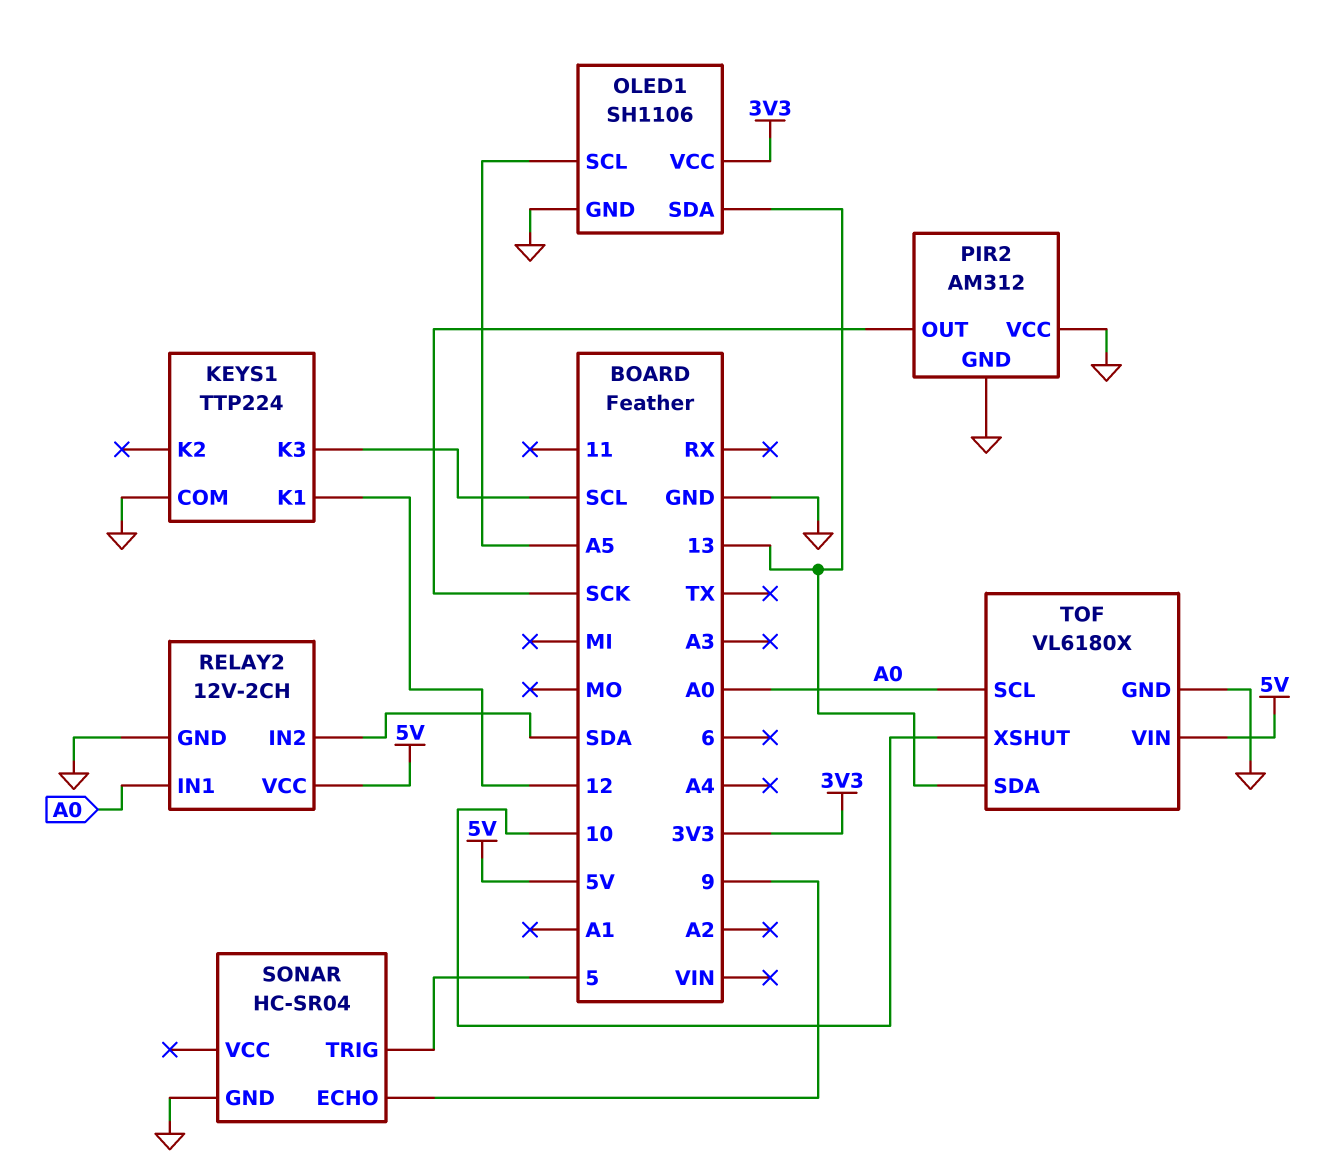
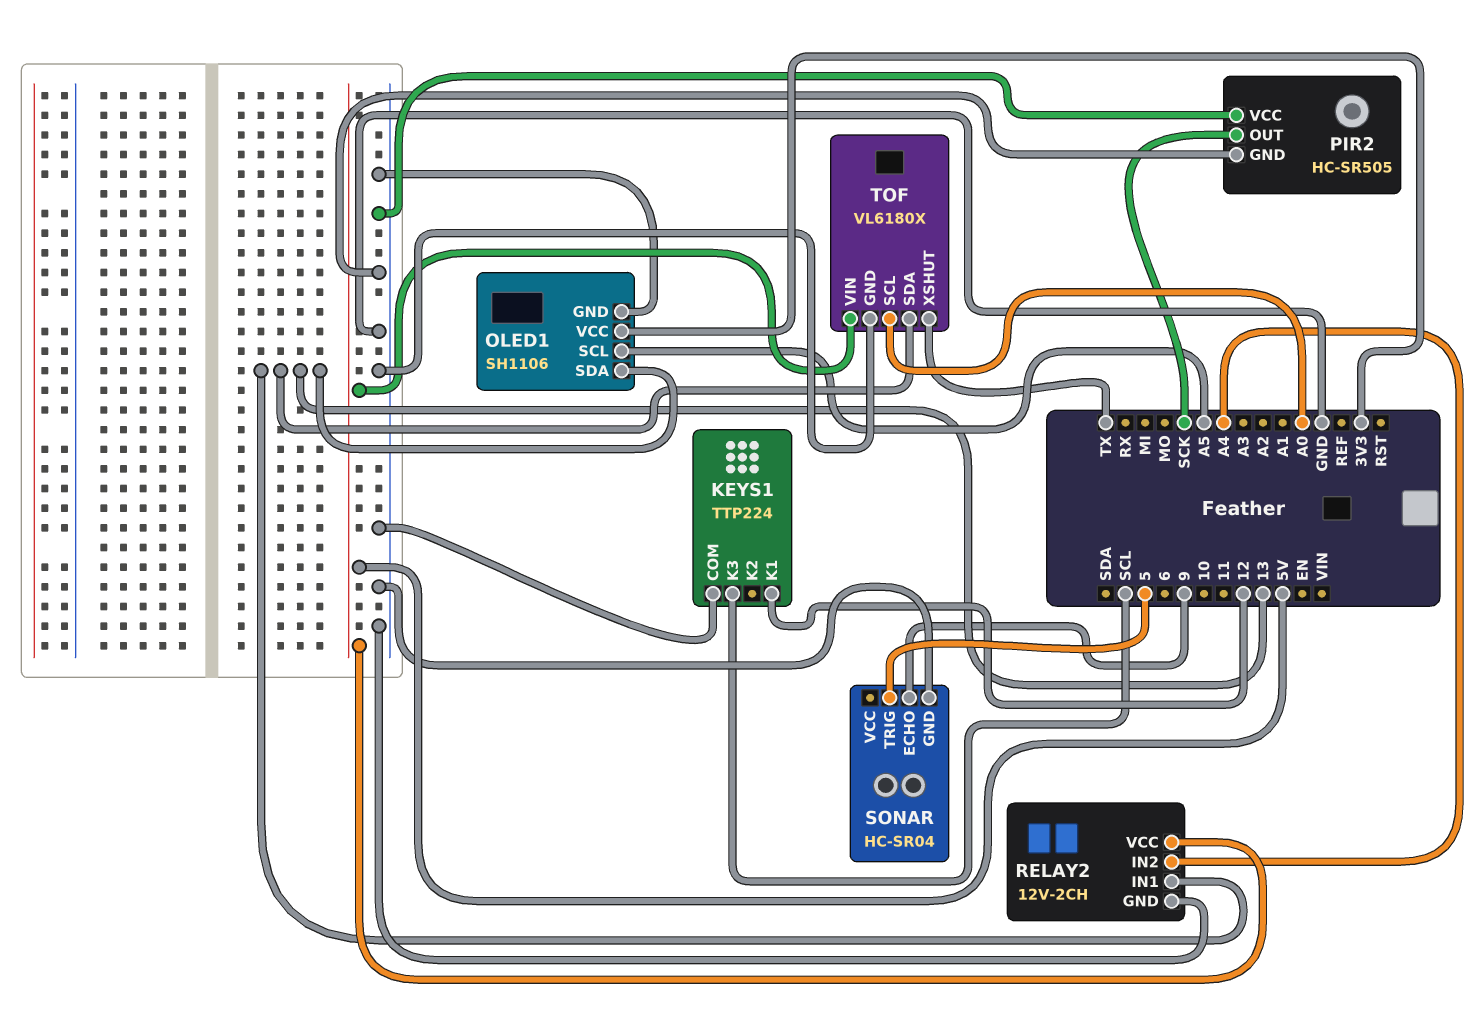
PIR2: AM312 -> HC-SR505
RELAY2 pin IN1: A0 -> 13
RELAY2 pin IN2: SDA -> A4
TOF pin XSHUT: 10 -> TX

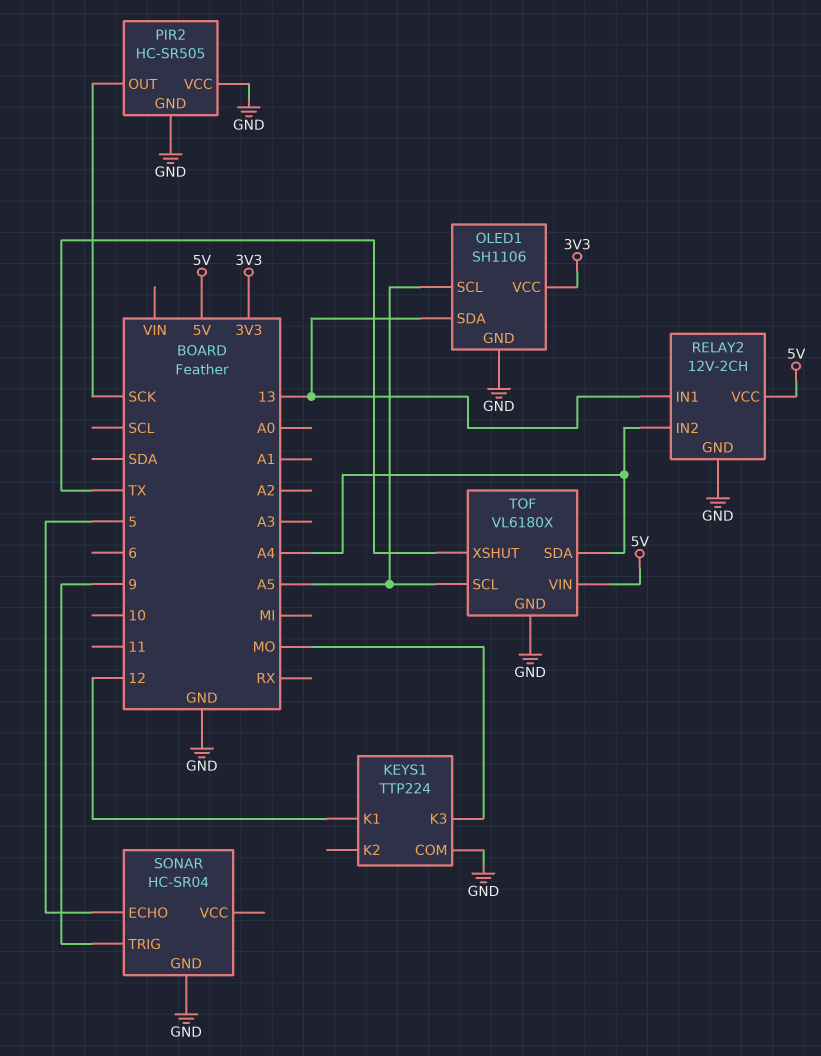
KEYS1 pin K3: SCL -> MO
SONAR pin ECHO: 9 -> 5
SONAR pin TRIG: 5 -> 9
TOF pin SCL: A0 -> A5
TOF pin SDA: 13 -> A4

